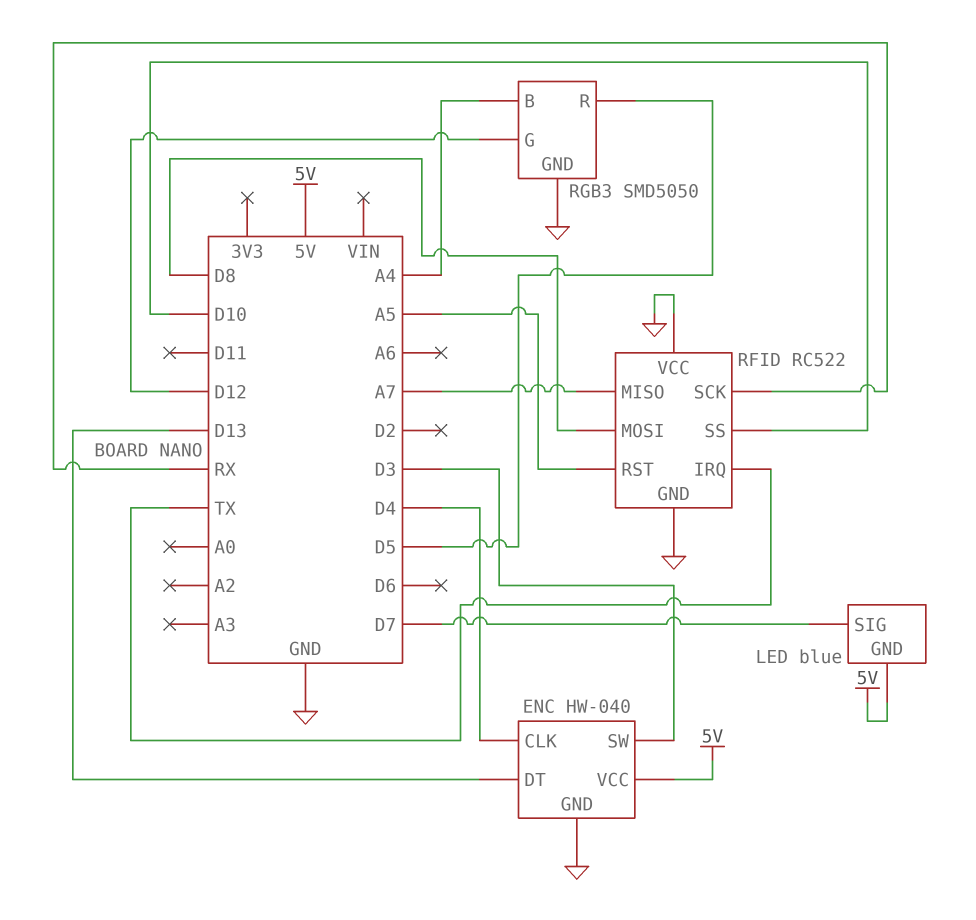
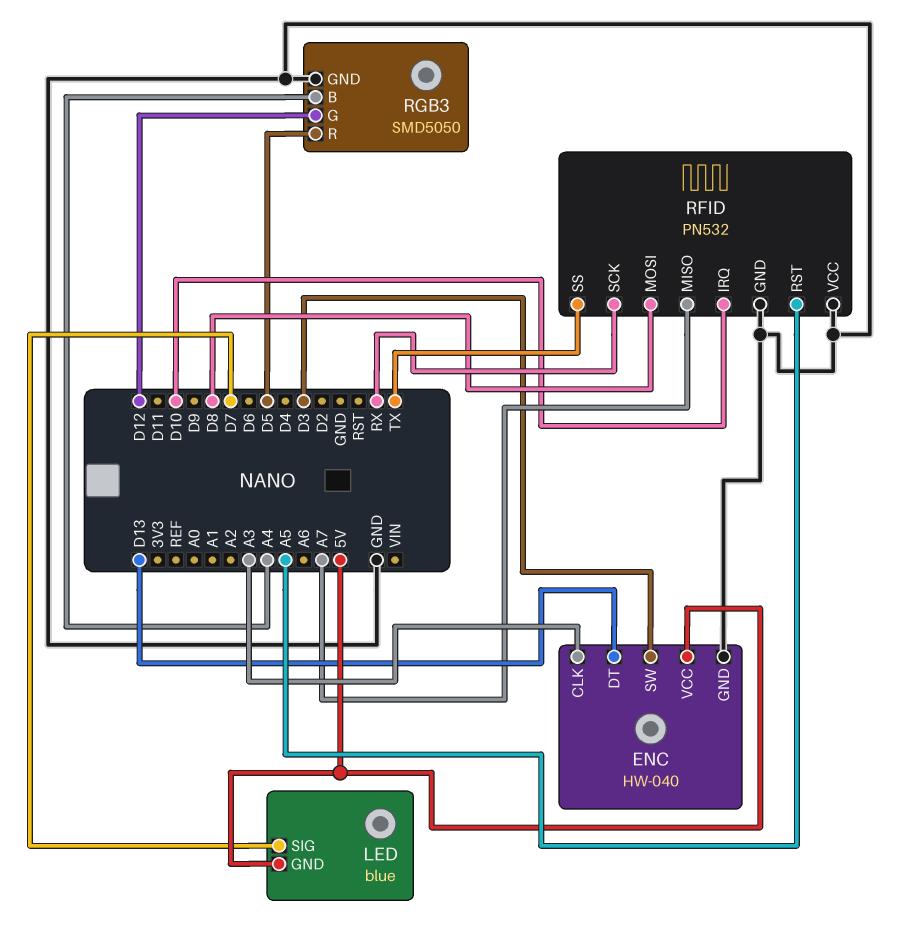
ENC pin CLK: D4 -> A3
RFID: RC522 -> PN532
RFID pin IRQ: TX -> D10
RFID pin SS: D10 -> TX

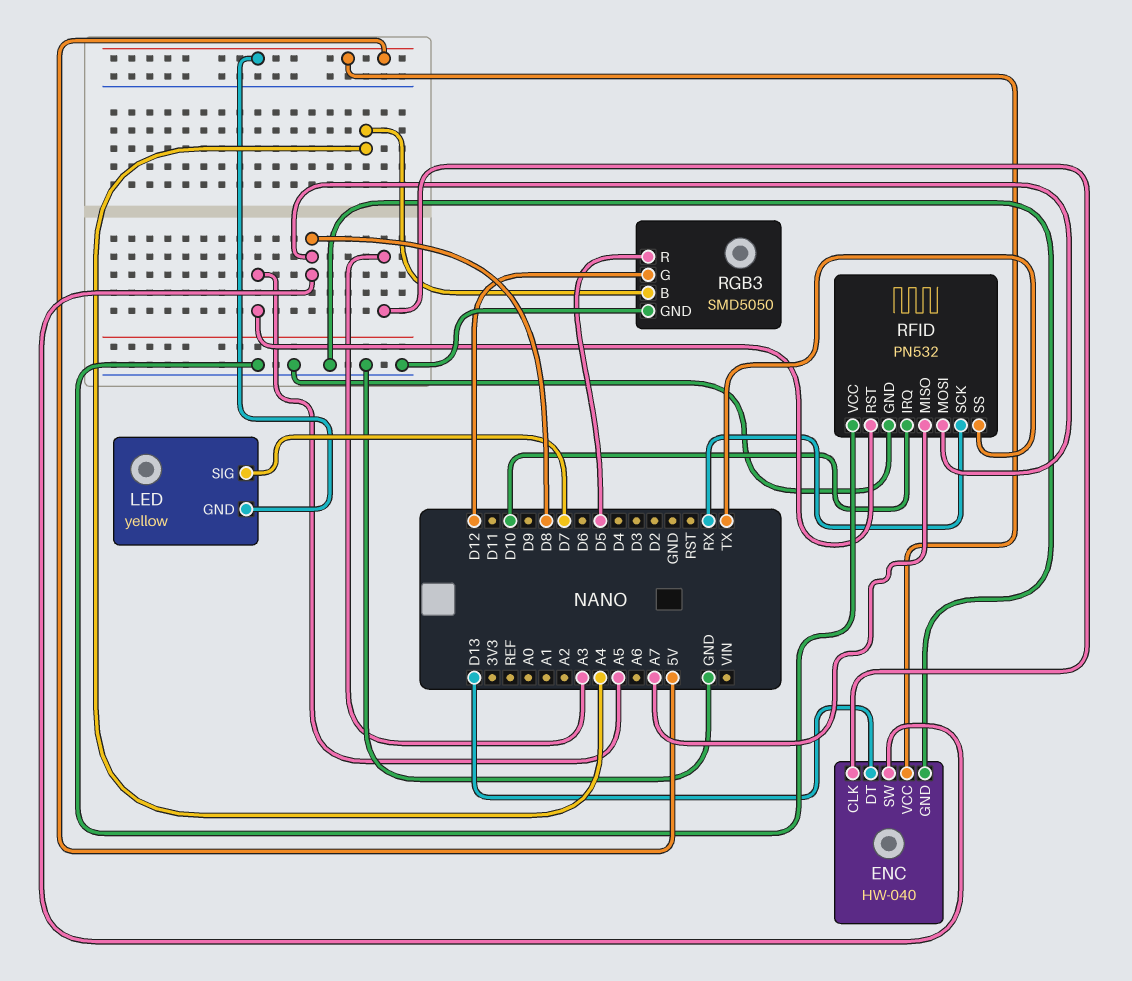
ENC pin SW: D3 -> D8
LED: blue -> yellow

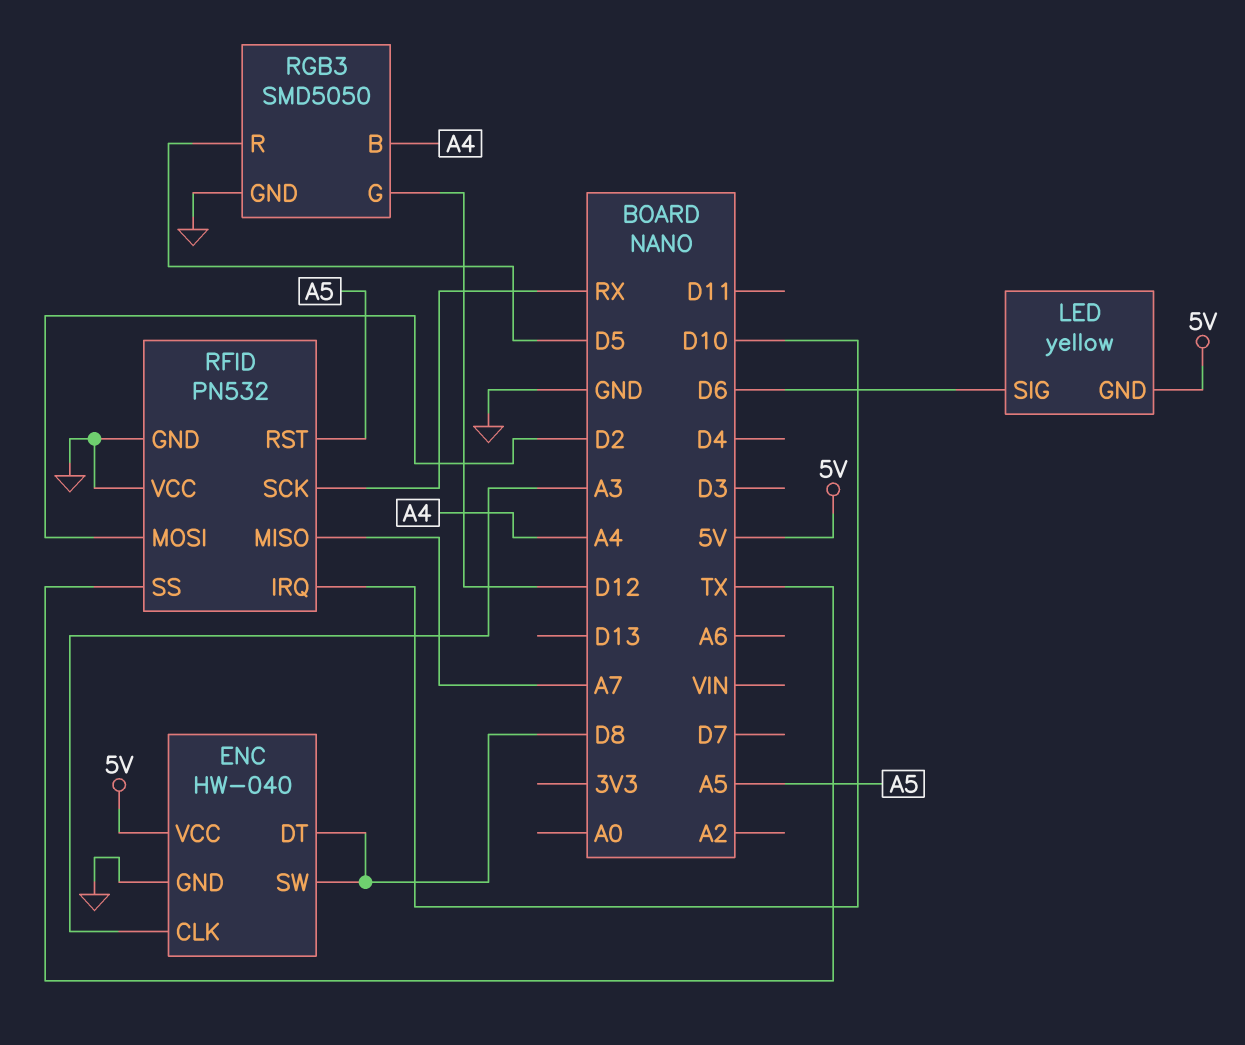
ENC pin DT: D13 -> D8
LED pin SIG: D7 -> D6
RFID pin MOSI: D8 -> D2

